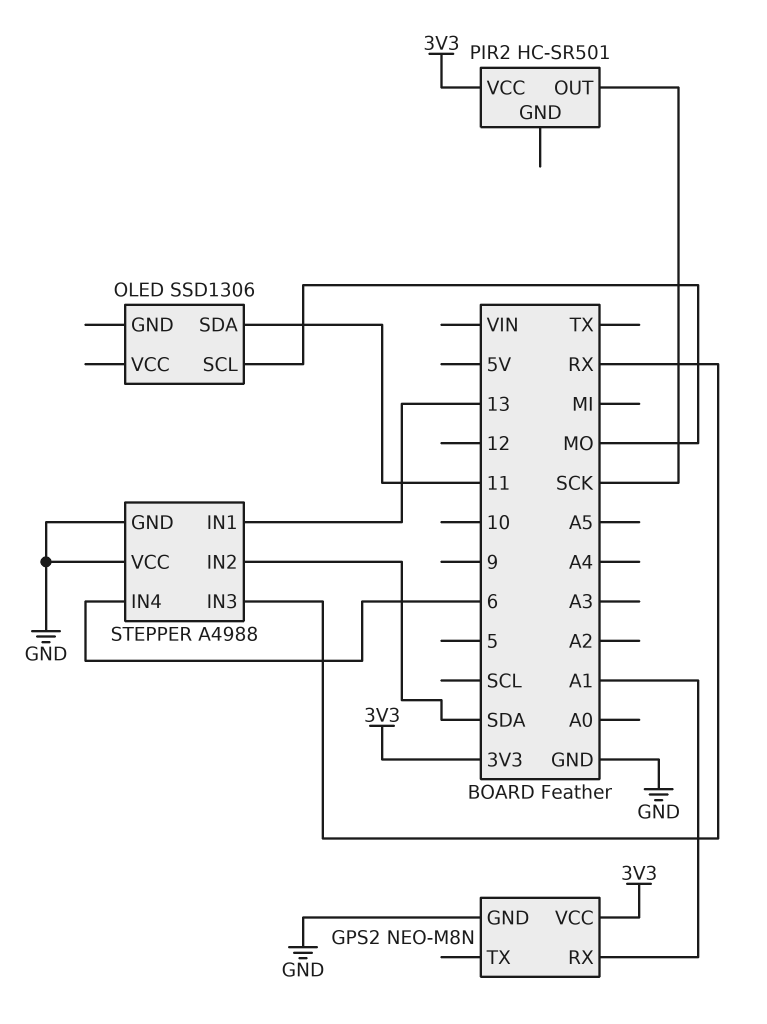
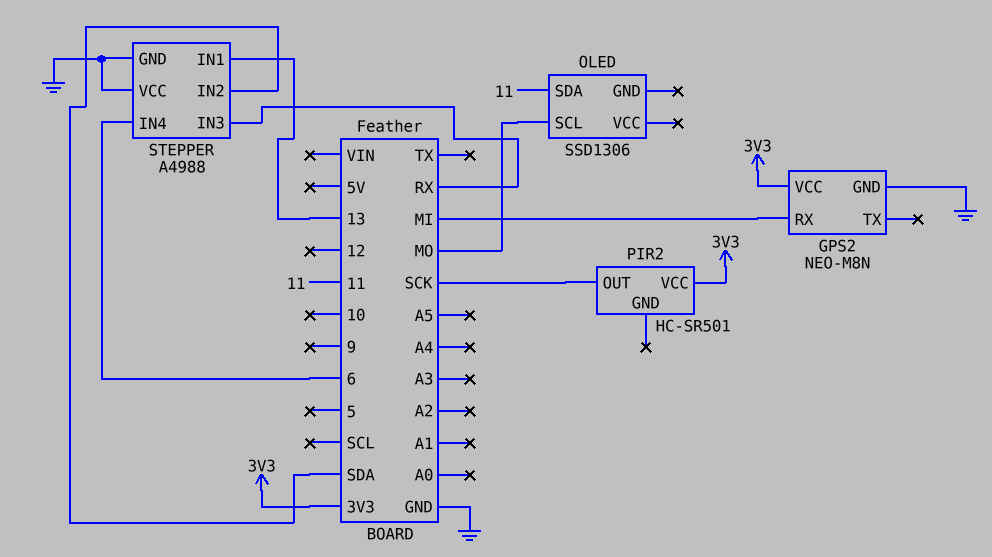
GPS2 pin RX: A1 -> MI

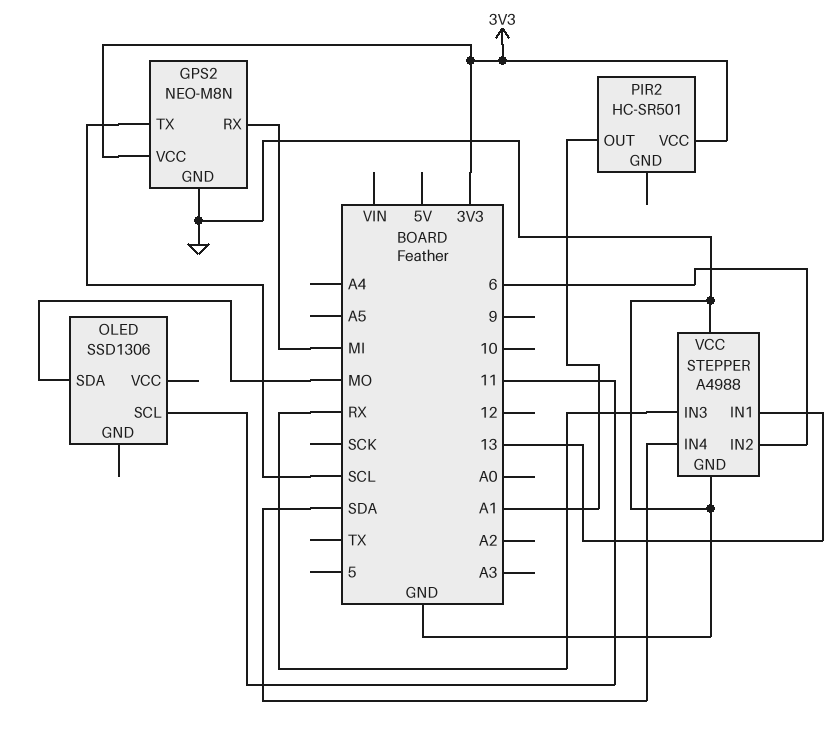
GPS2 pin TX: none -> SCL
OLED pin SCL: MO -> 11
OLED pin SDA: 11 -> MO
PIR2 pin OUT: SCK -> A1
STEPPER pin IN2: SDA -> 6
STEPPER pin IN4: 6 -> SDA

